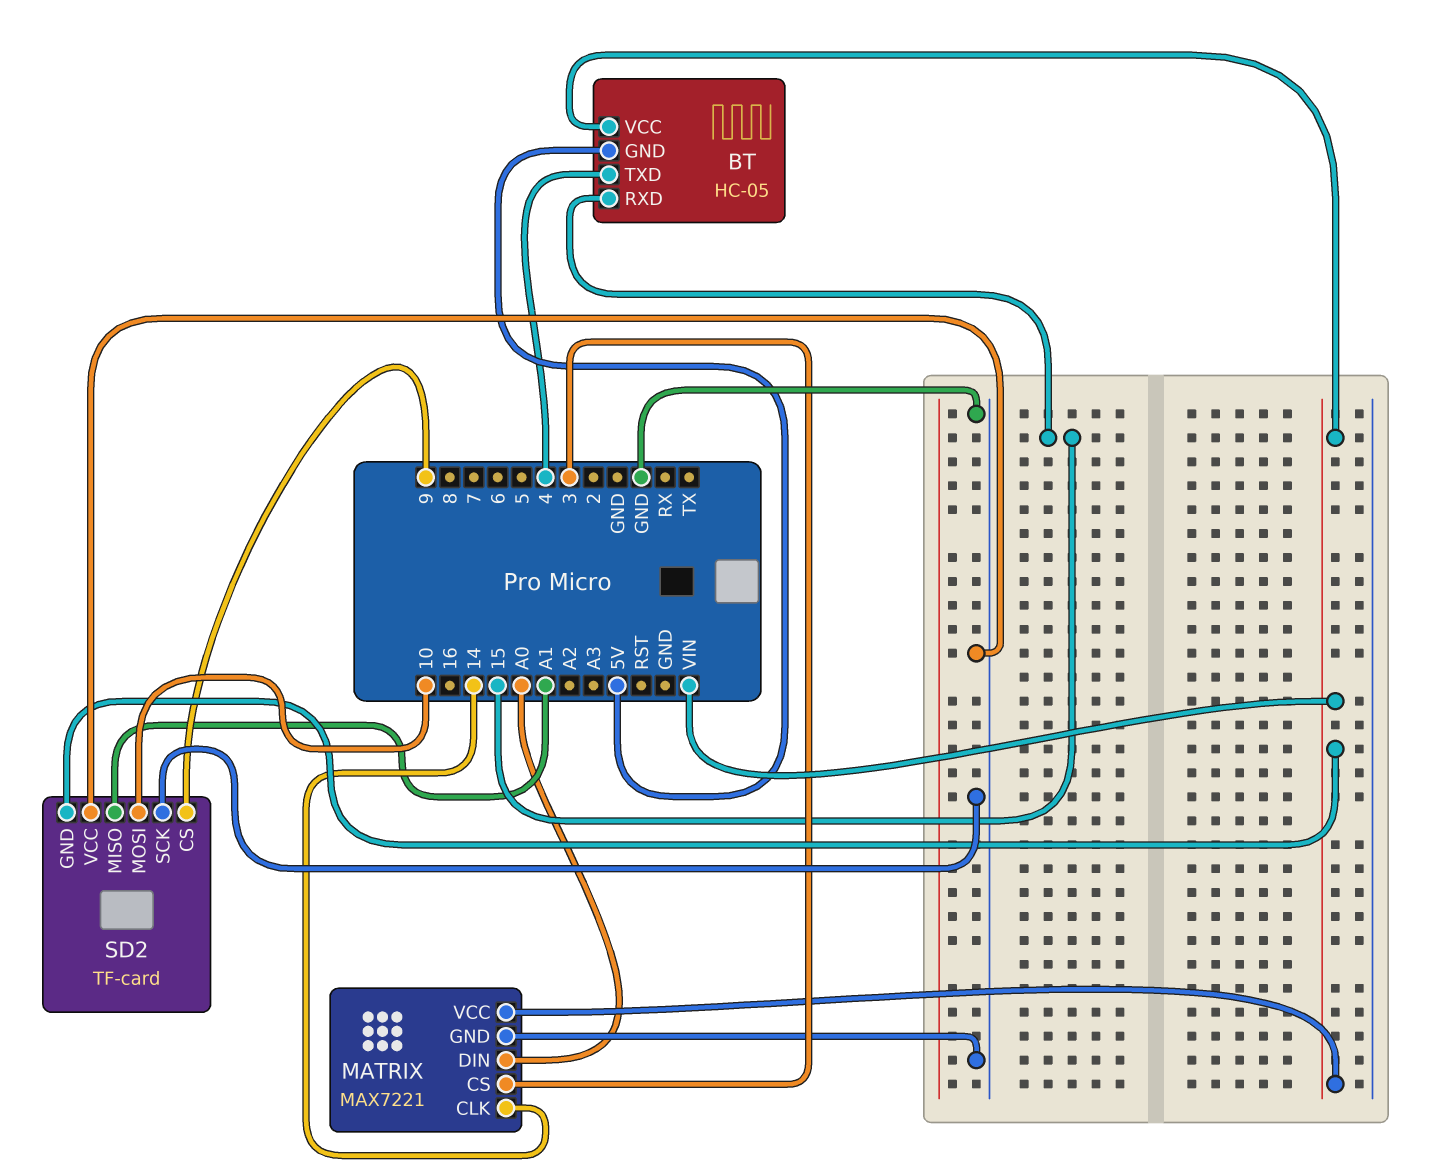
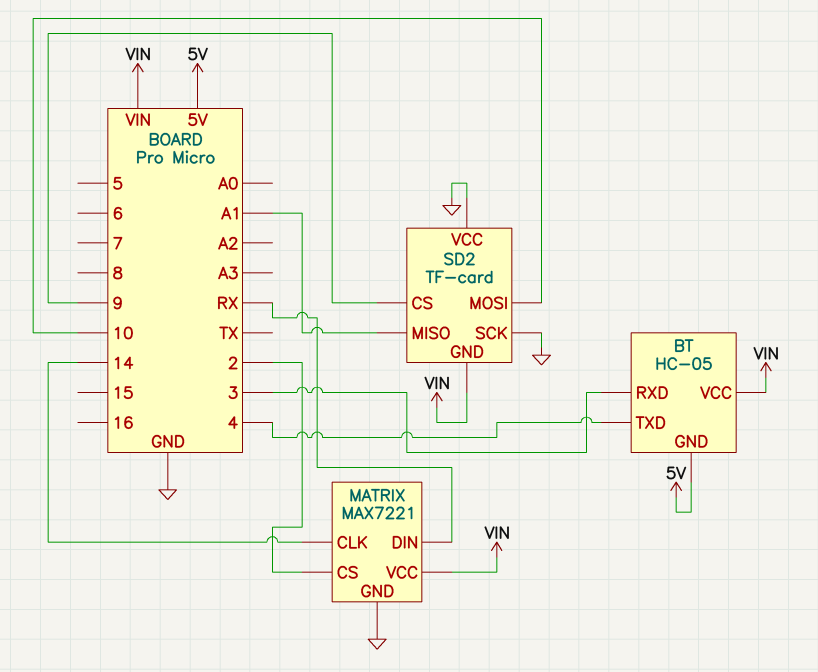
BT pin RXD: 15 -> 3
MATRIX pin CS: 3 -> 2
MATRIX pin DIN: A0 -> RX

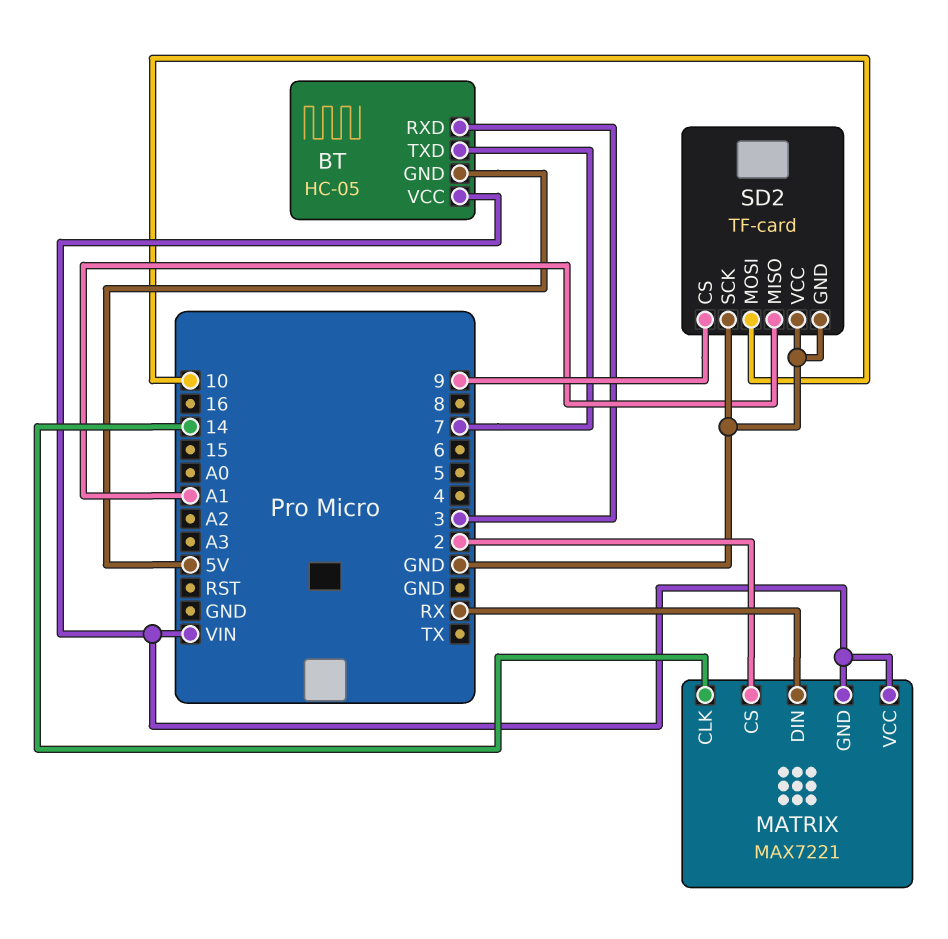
BT pin TXD: 4 -> 7
MATRIX pin GND: GND -> VIN
SD2 pin GND: VIN -> GND

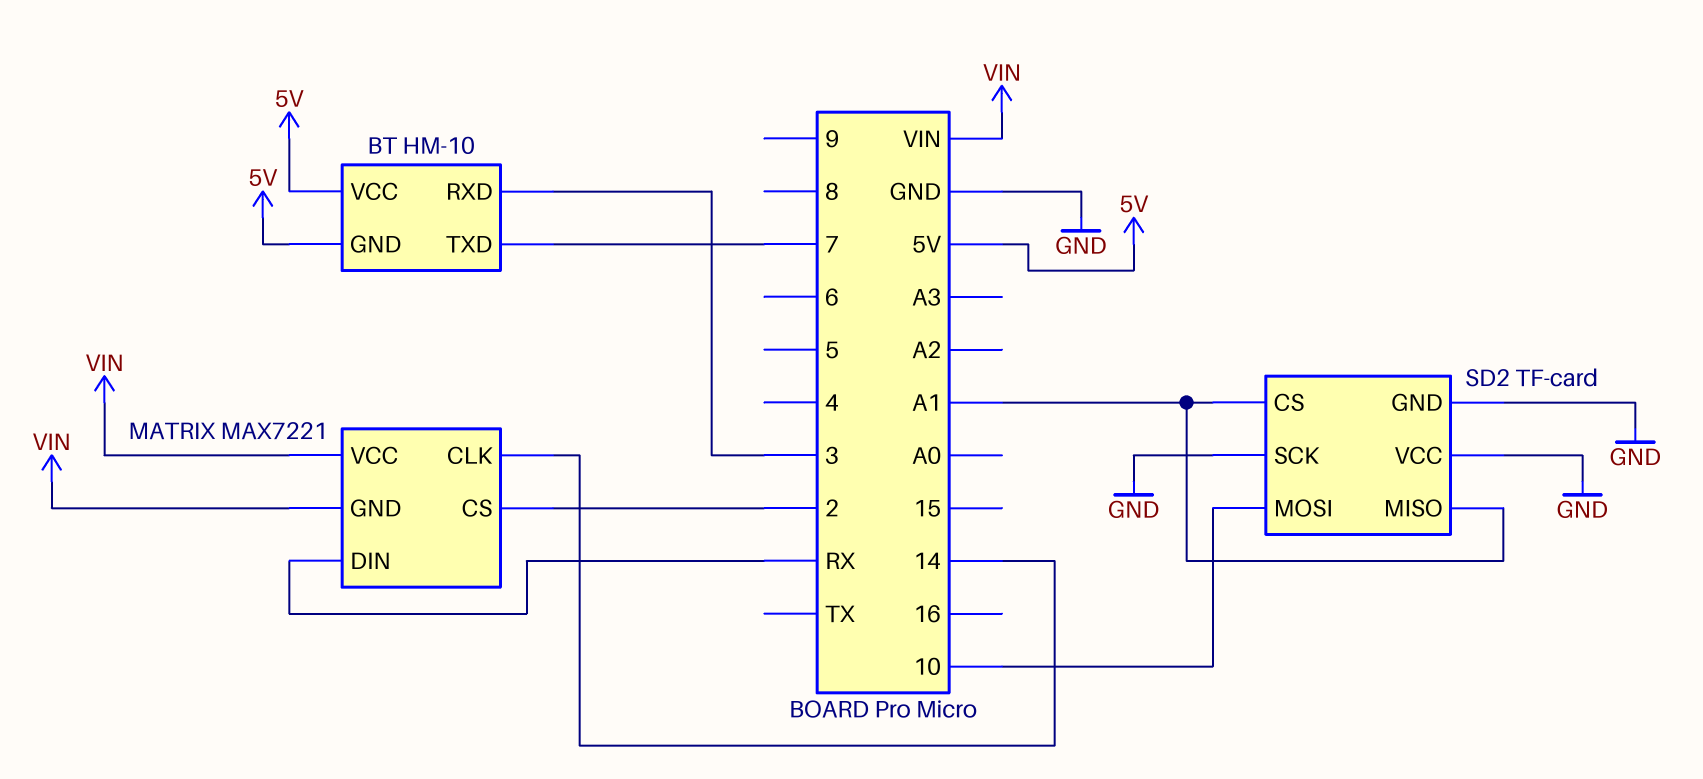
BT: HC-05 -> HM-10
BT pin VCC: VIN -> 5V
SD2 pin CS: 9 -> A1

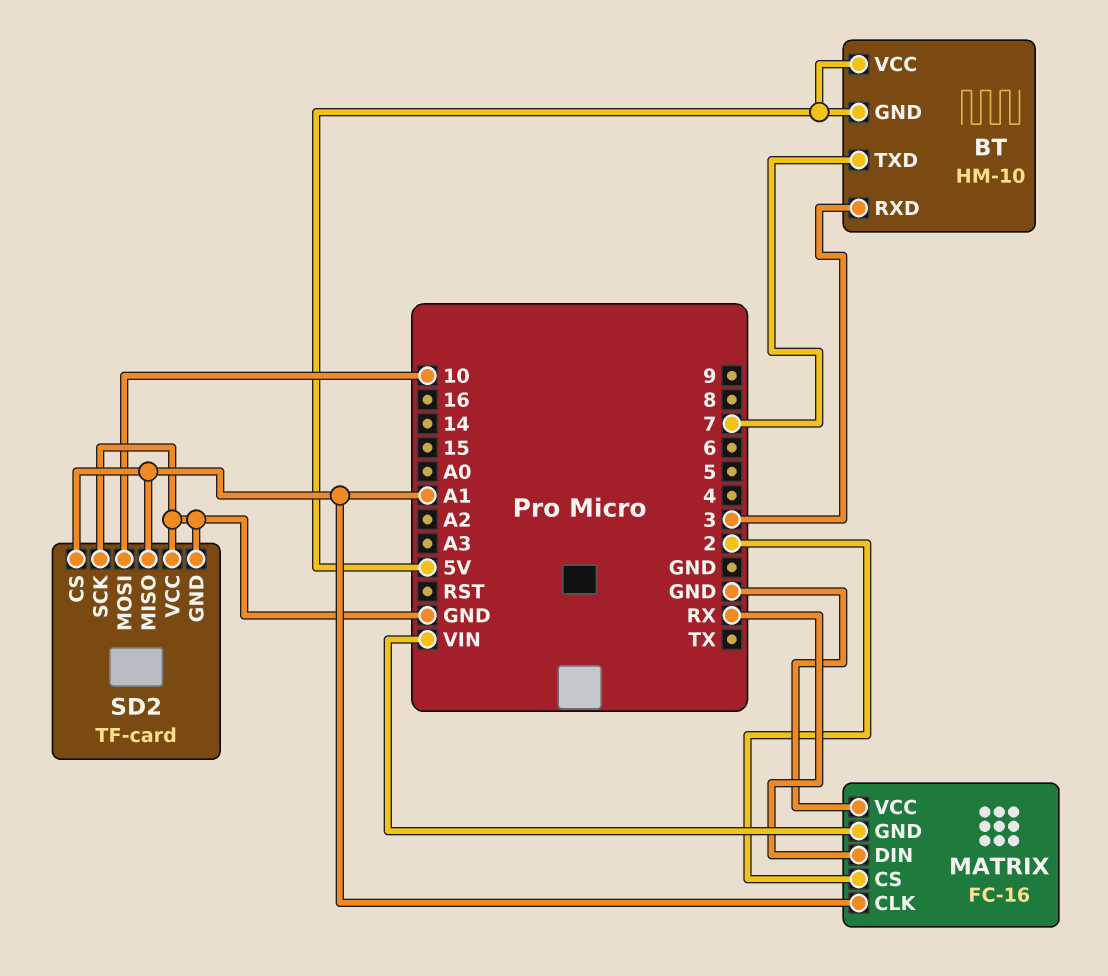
MATRIX: MAX7221 -> FC-16
MATRIX pin CLK: 14 -> A1
MATRIX pin VCC: VIN -> GND

